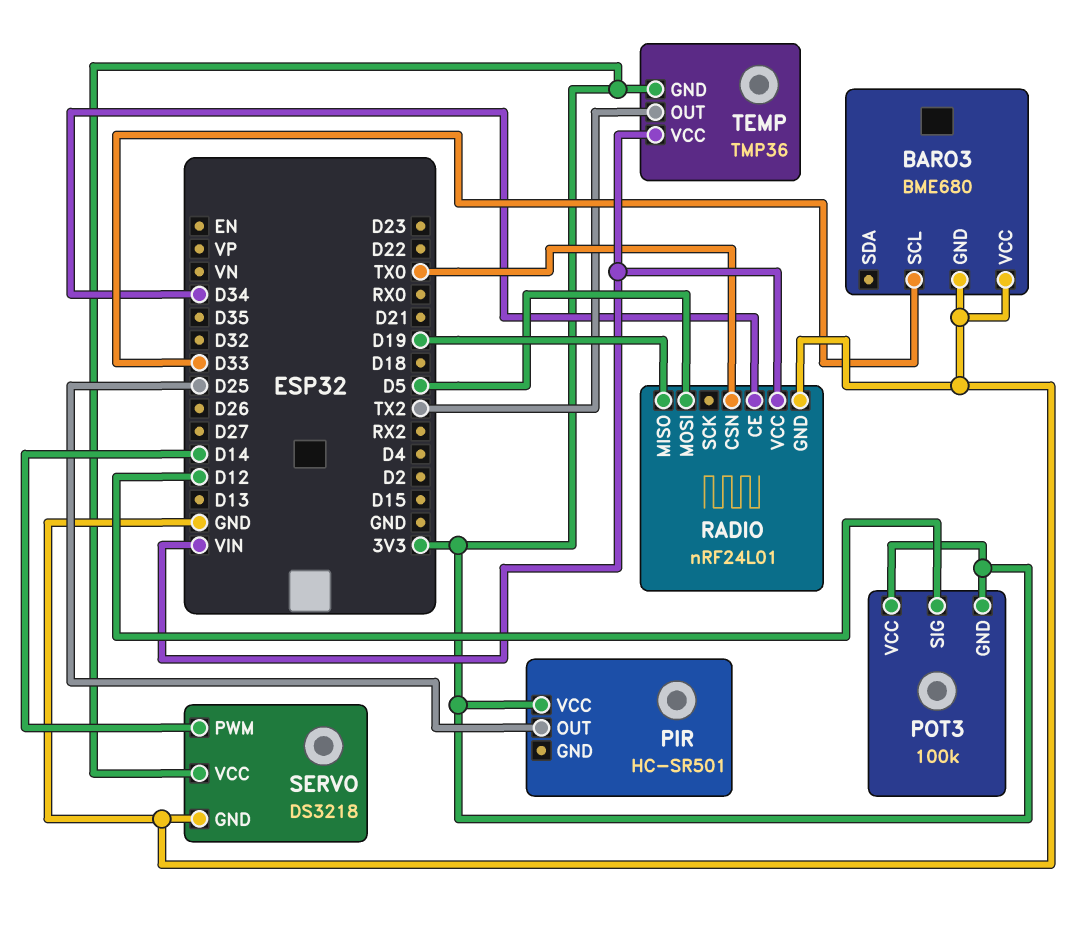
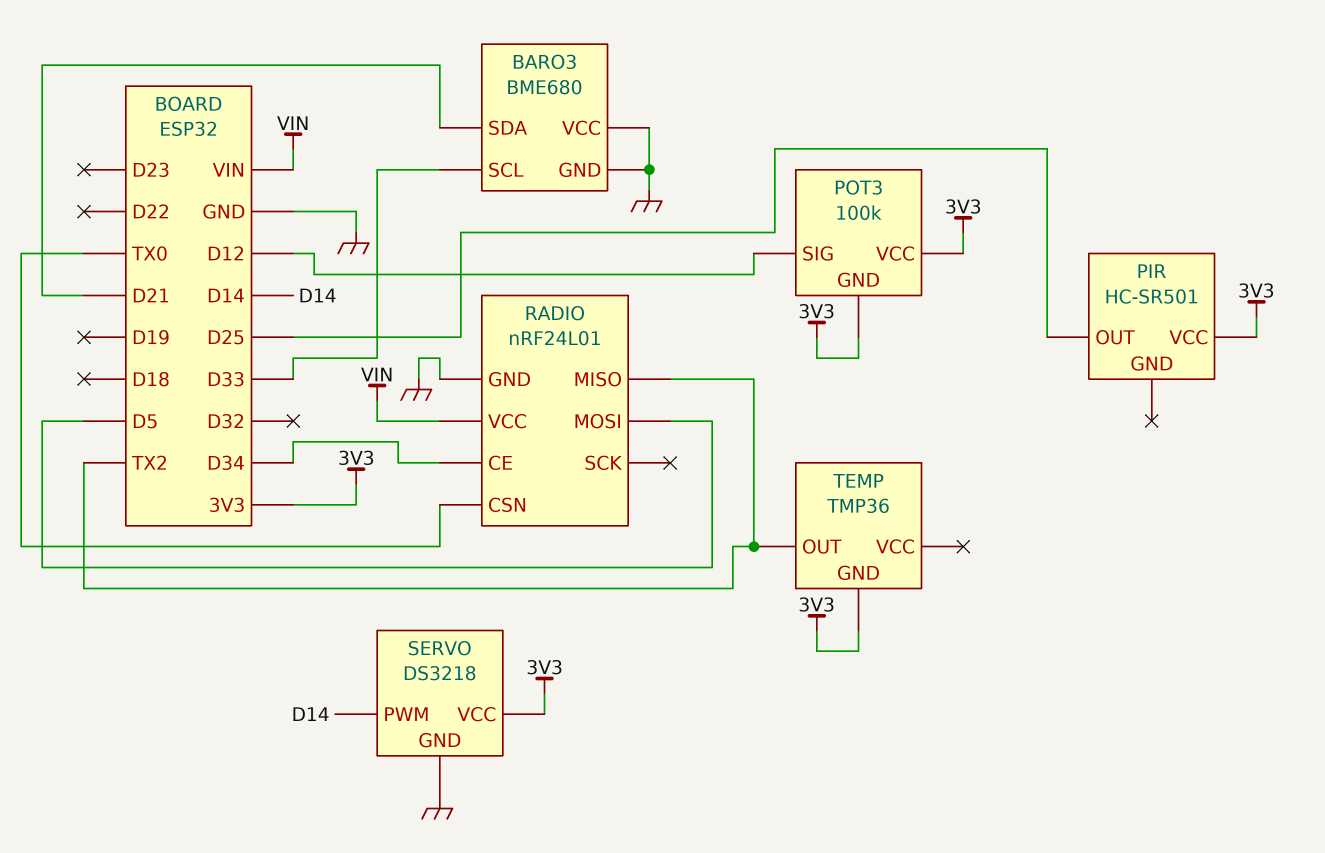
BARO3 pin SDA: none -> D21
RADIO pin MISO: D19 -> TX2
TEMP pin VCC: VIN -> none

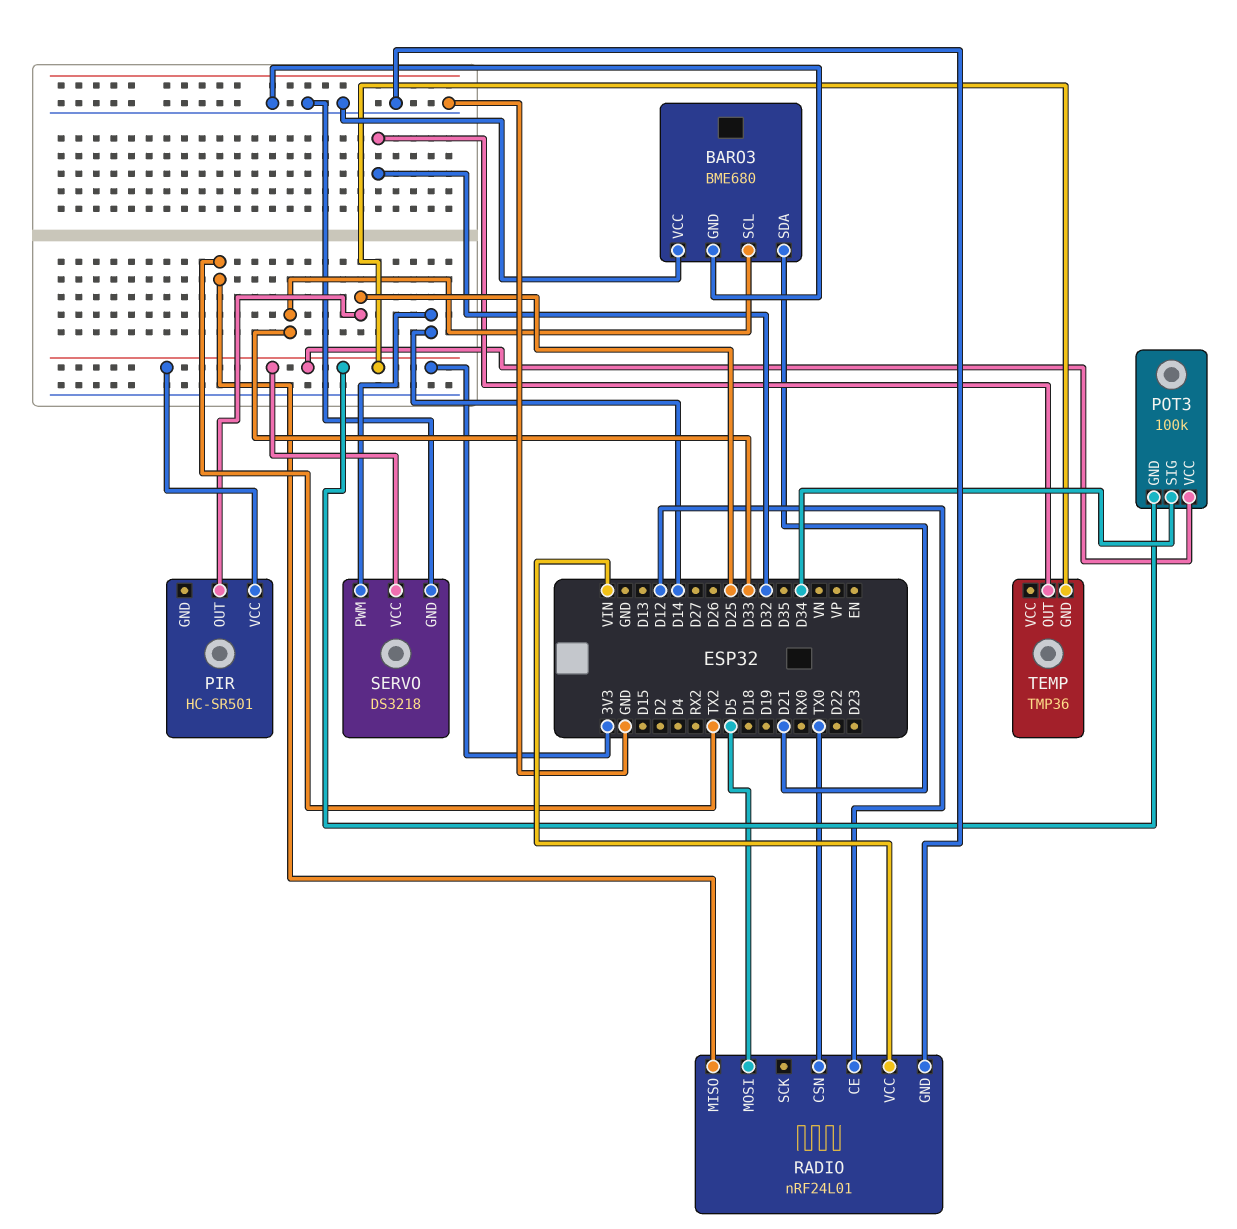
POT3 pin SIG: D12 -> D34
RADIO pin CE: D34 -> D12
TEMP pin OUT: TX2 -> D32

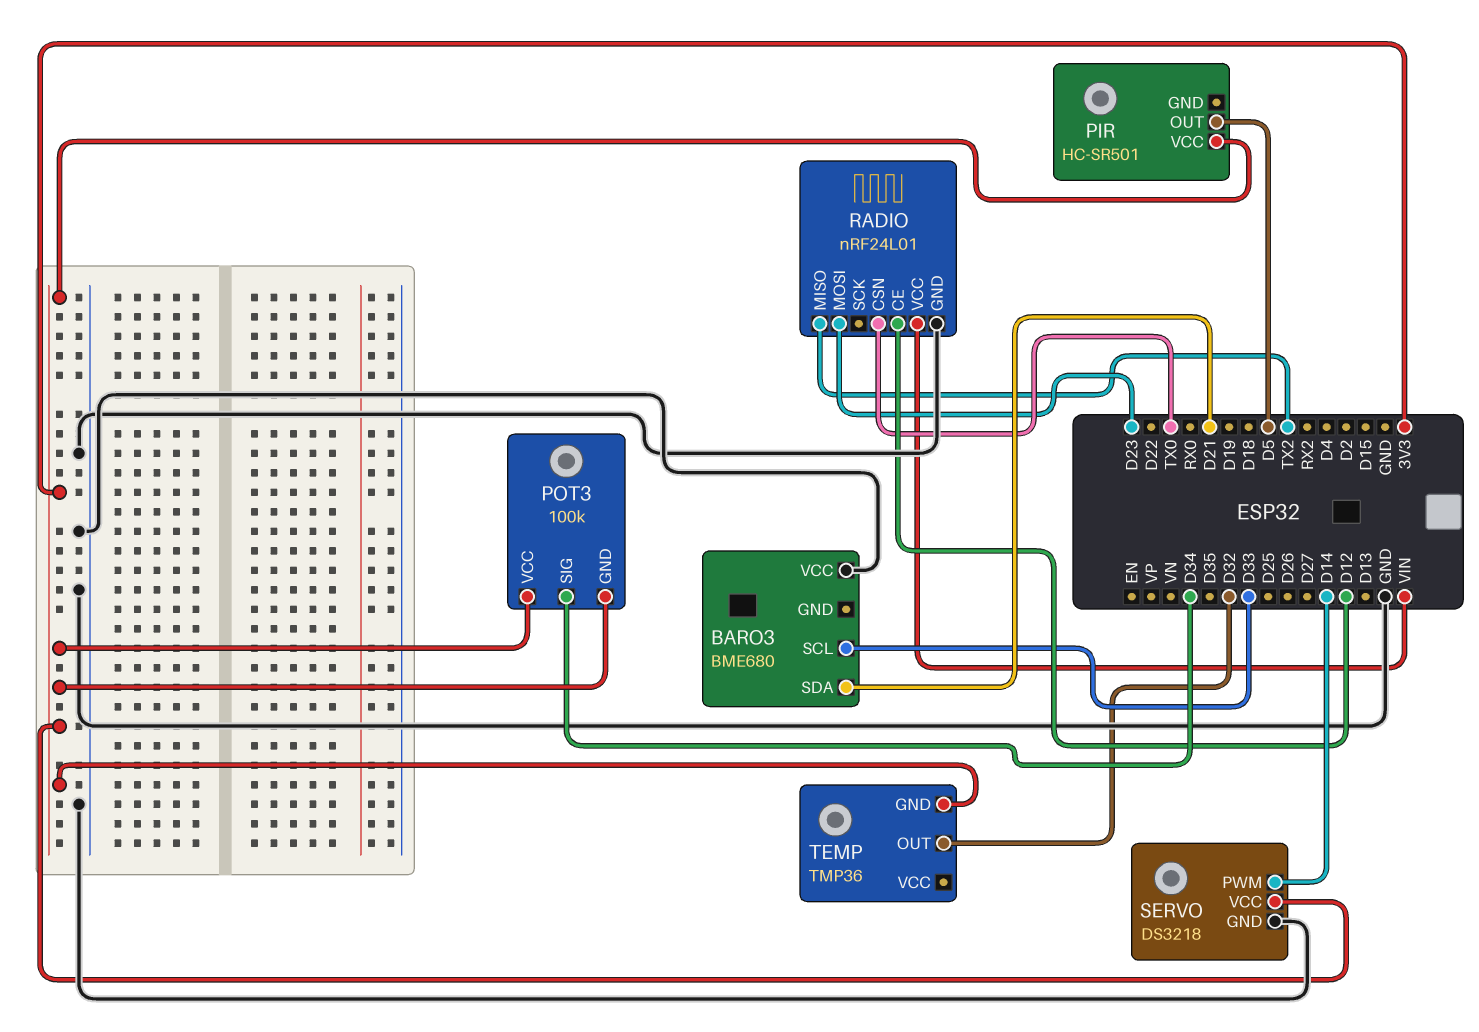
BARO3 pin GND: GND -> none
PIR pin OUT: D25 -> D5
RADIO pin MOSI: D5 -> D23

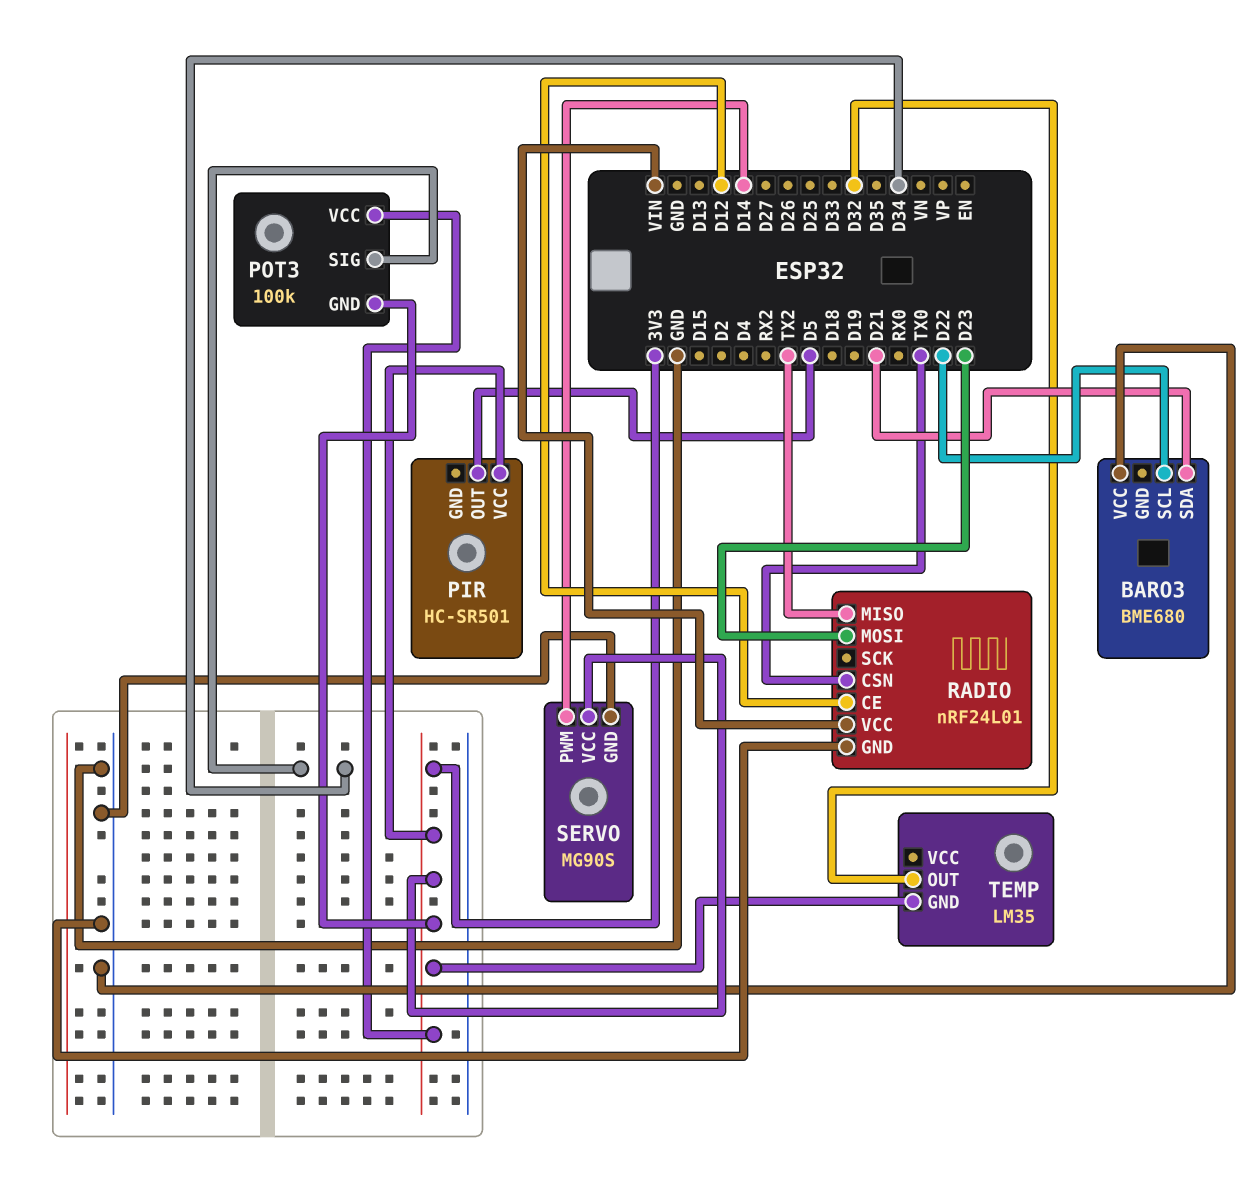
BARO3 pin SCL: D33 -> D22
SERVO: DS3218 -> MG90S
TEMP: TMP36 -> LM35

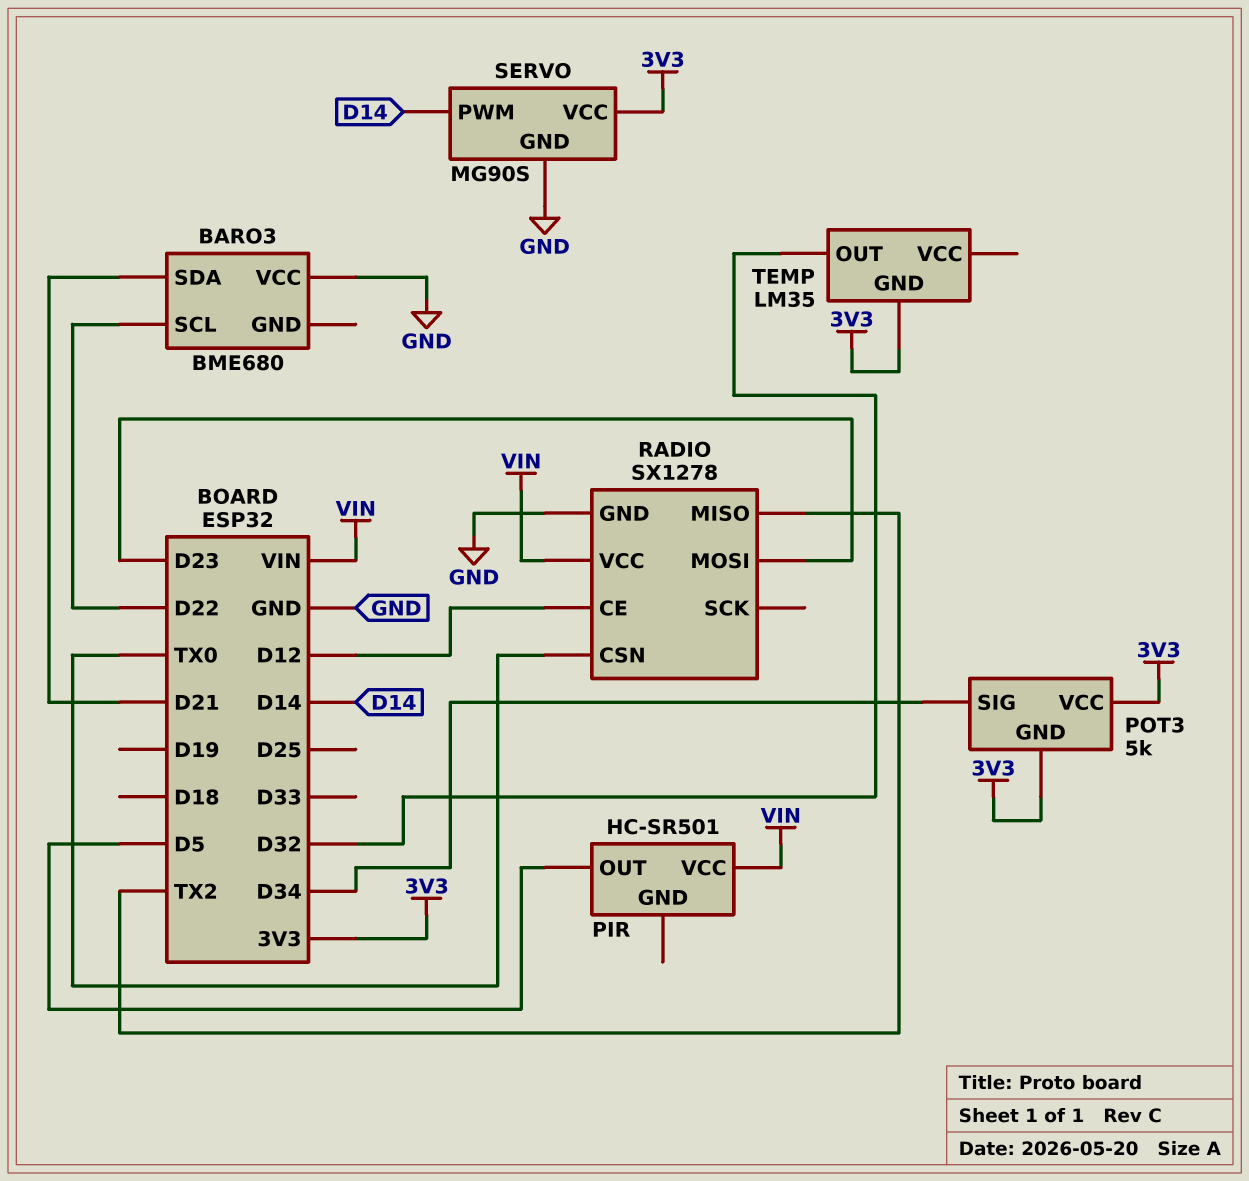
PIR pin VCC: 3V3 -> VIN
POT3: 100k -> 5k
RADIO: nRF24L01 -> SX1278

